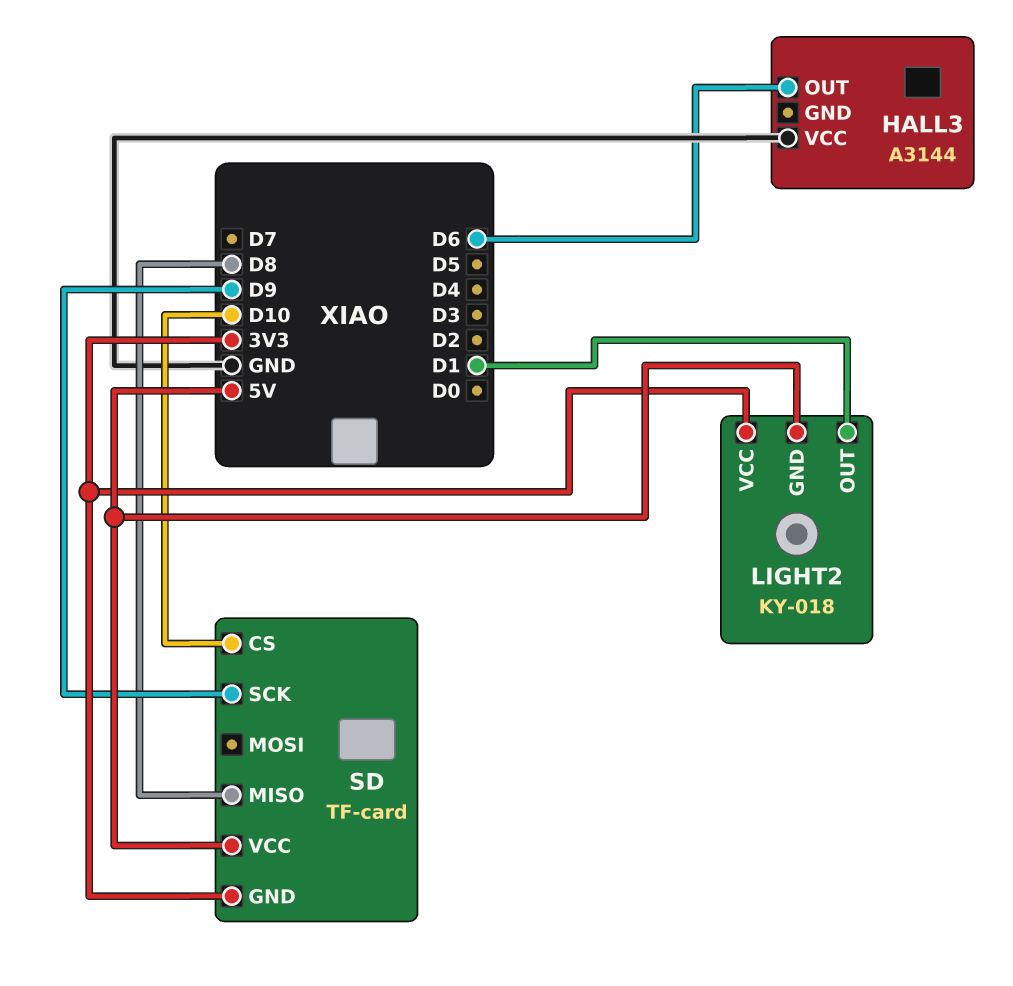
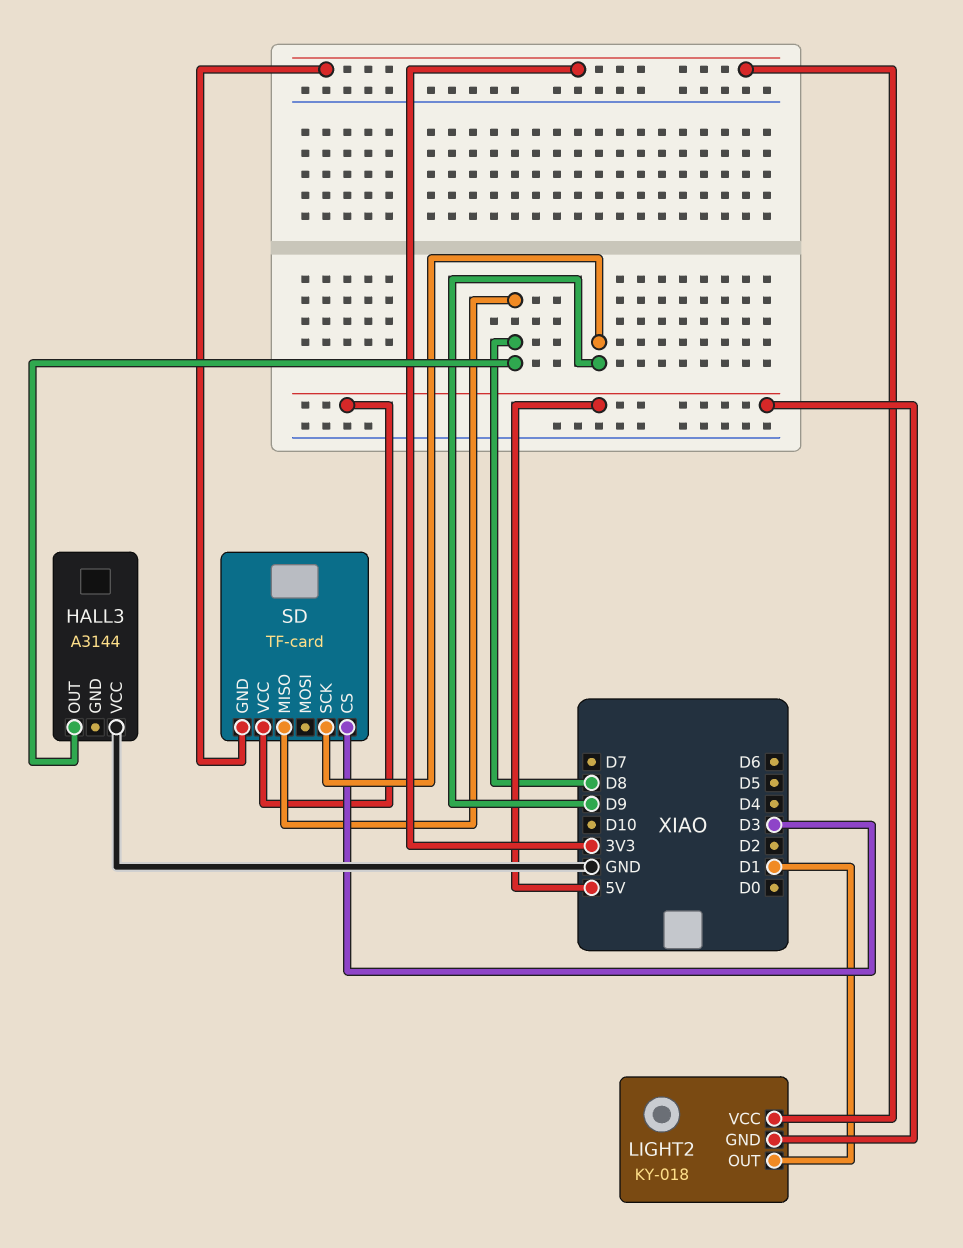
HALL3 pin OUT: D6 -> D8
SD pin CS: D10 -> D3

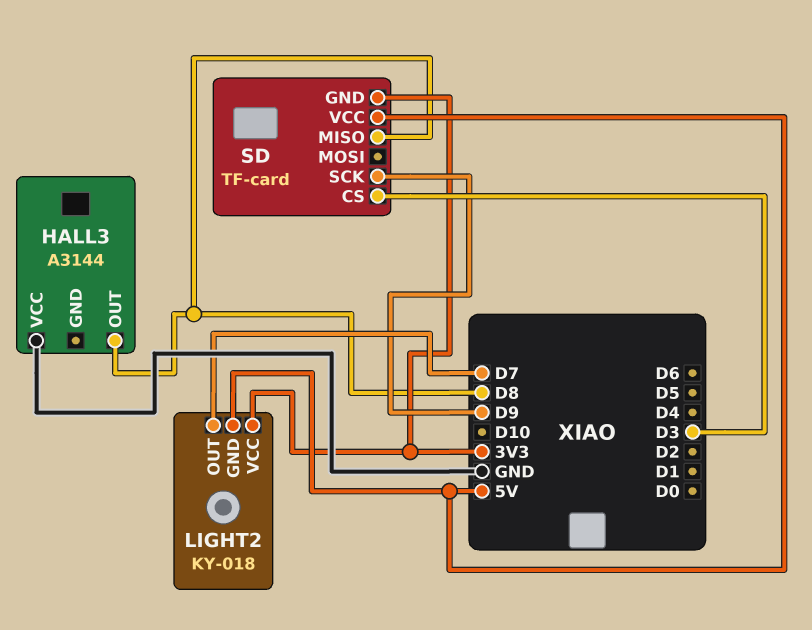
LIGHT2 pin OUT: D1 -> D7

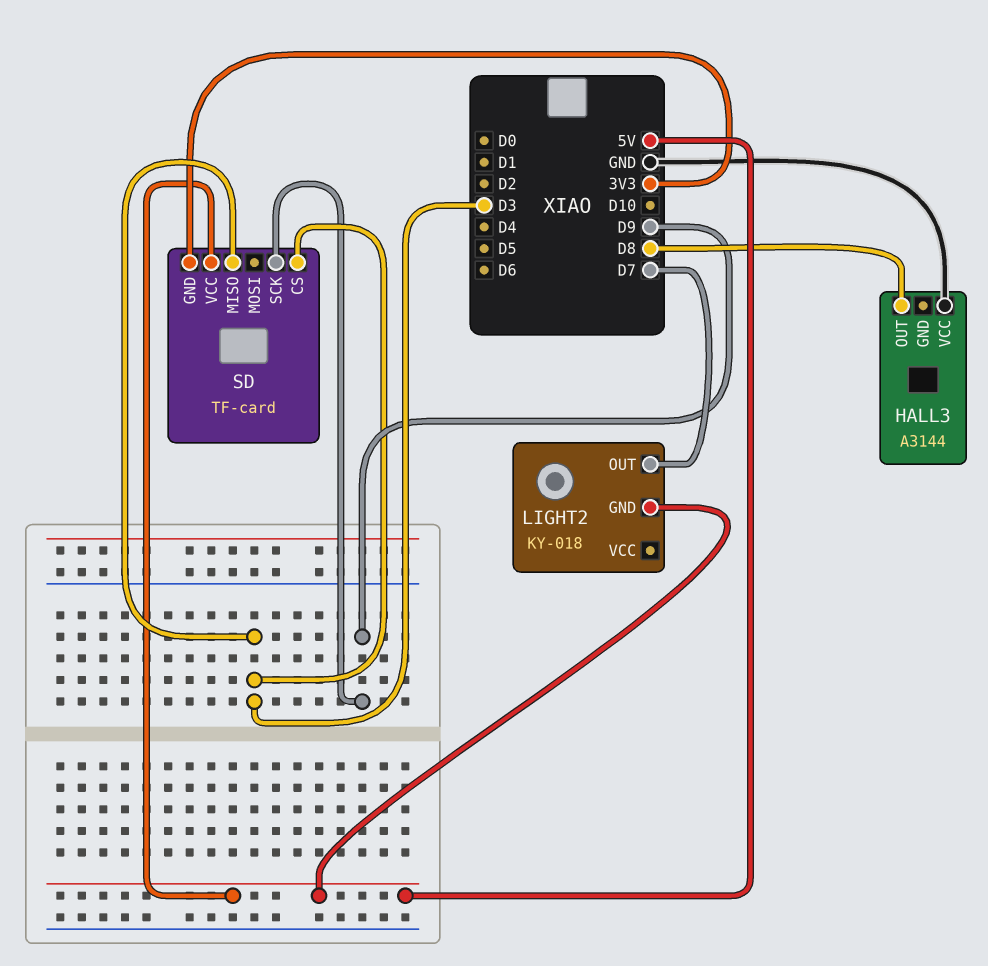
LIGHT2 pin VCC: 3V3 -> none
SD pin MISO: D8 -> D3

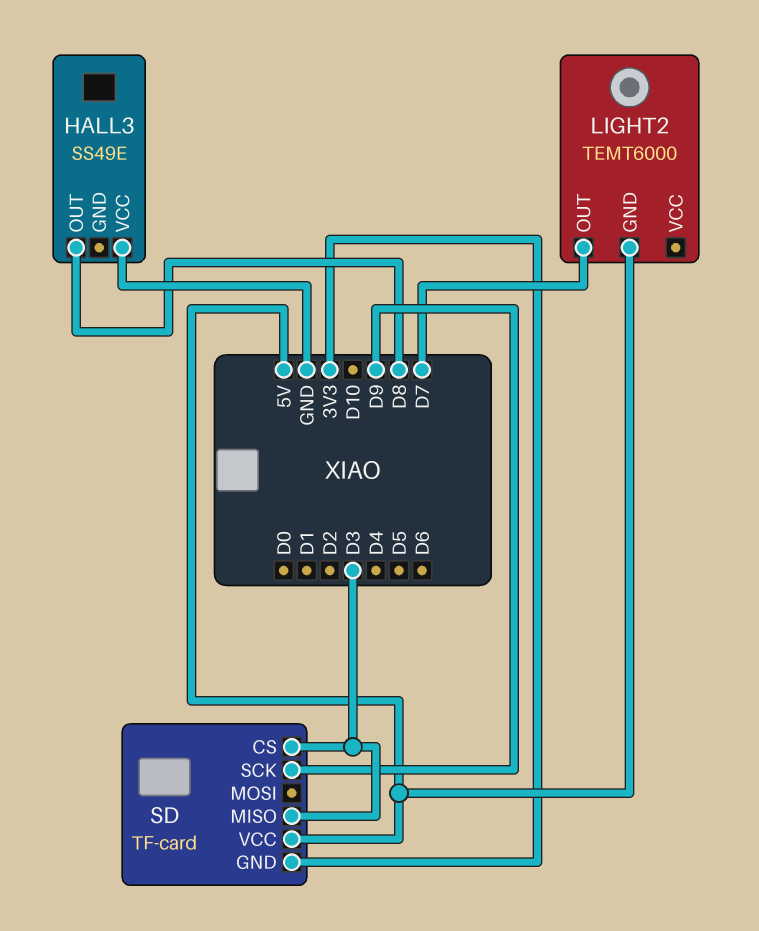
HALL3: A3144 -> SS49E
LIGHT2: KY-018 -> TEMT6000

